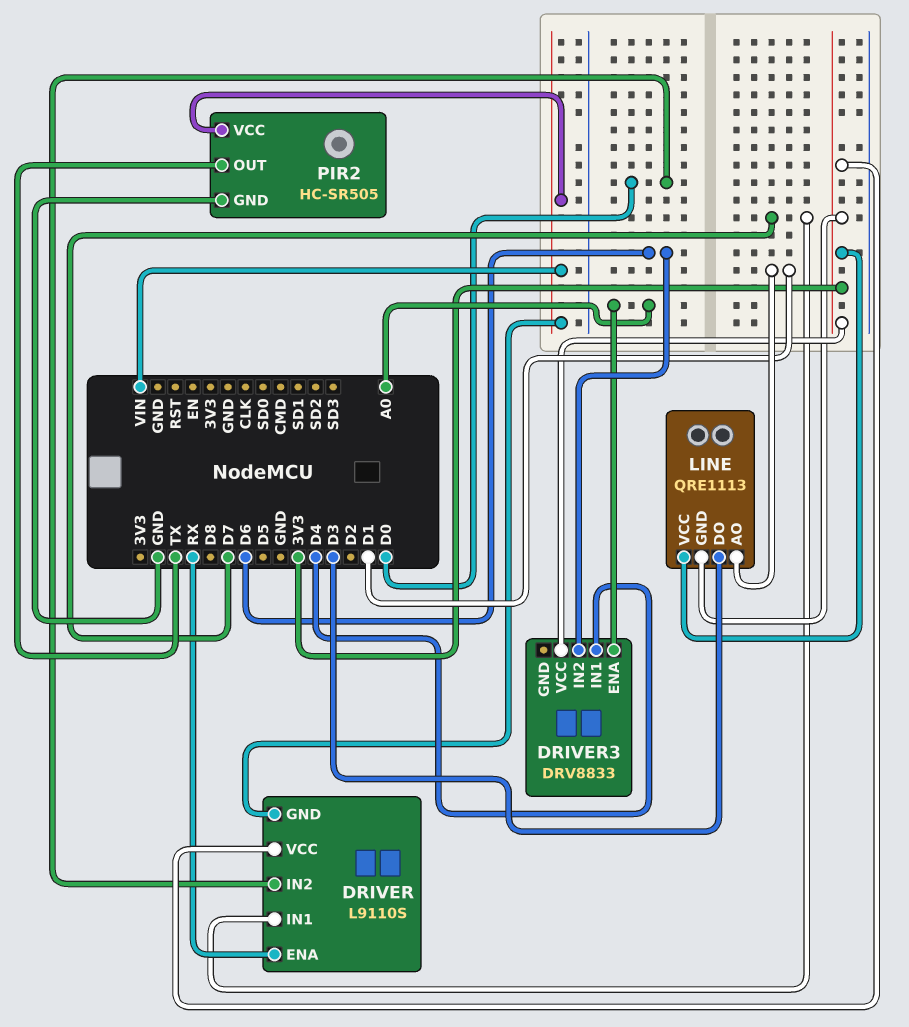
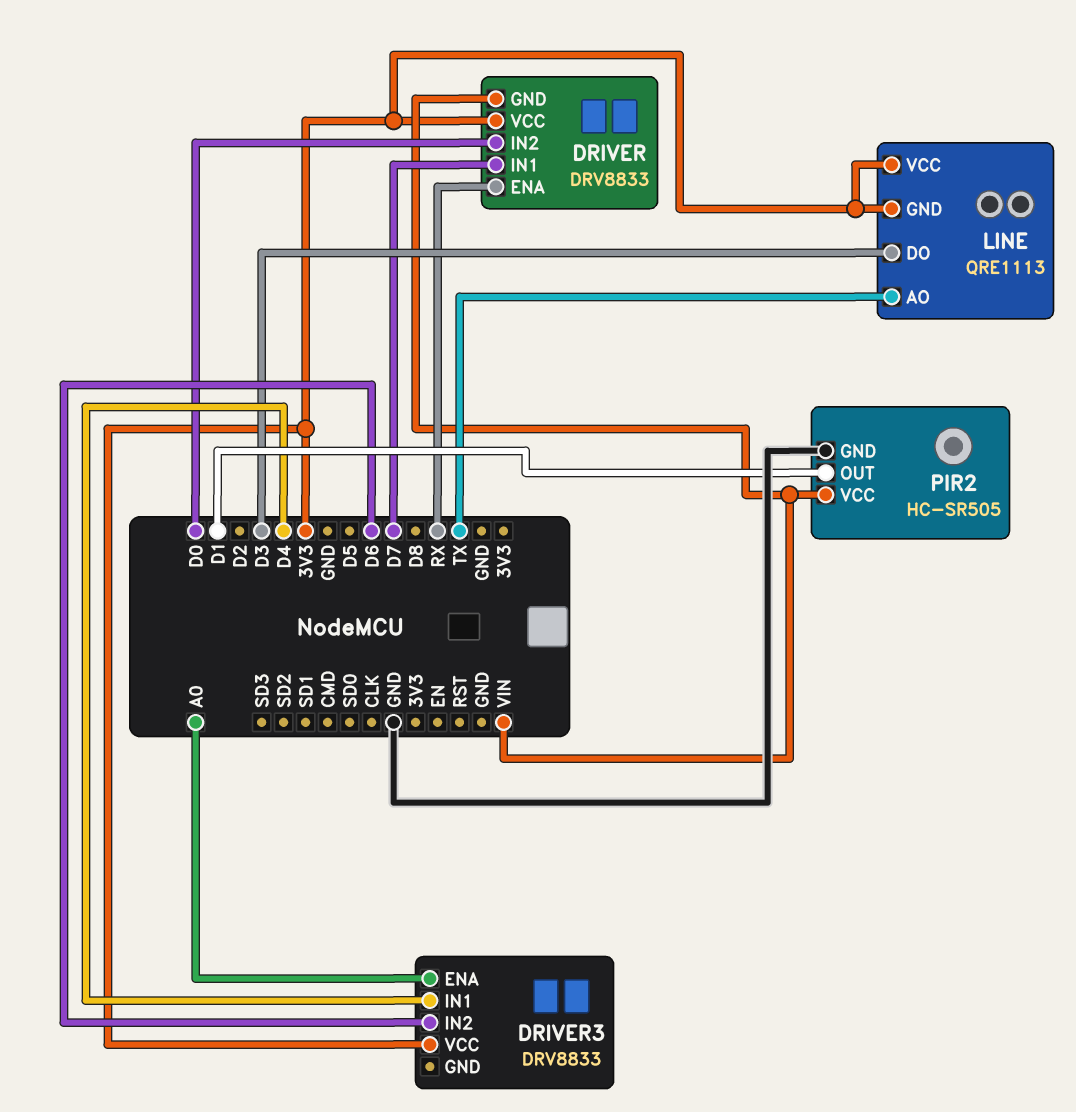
DRIVER: L9110S -> DRV8833
LINE pin AO: D1 -> TX
PIR2 pin OUT: TX -> D1

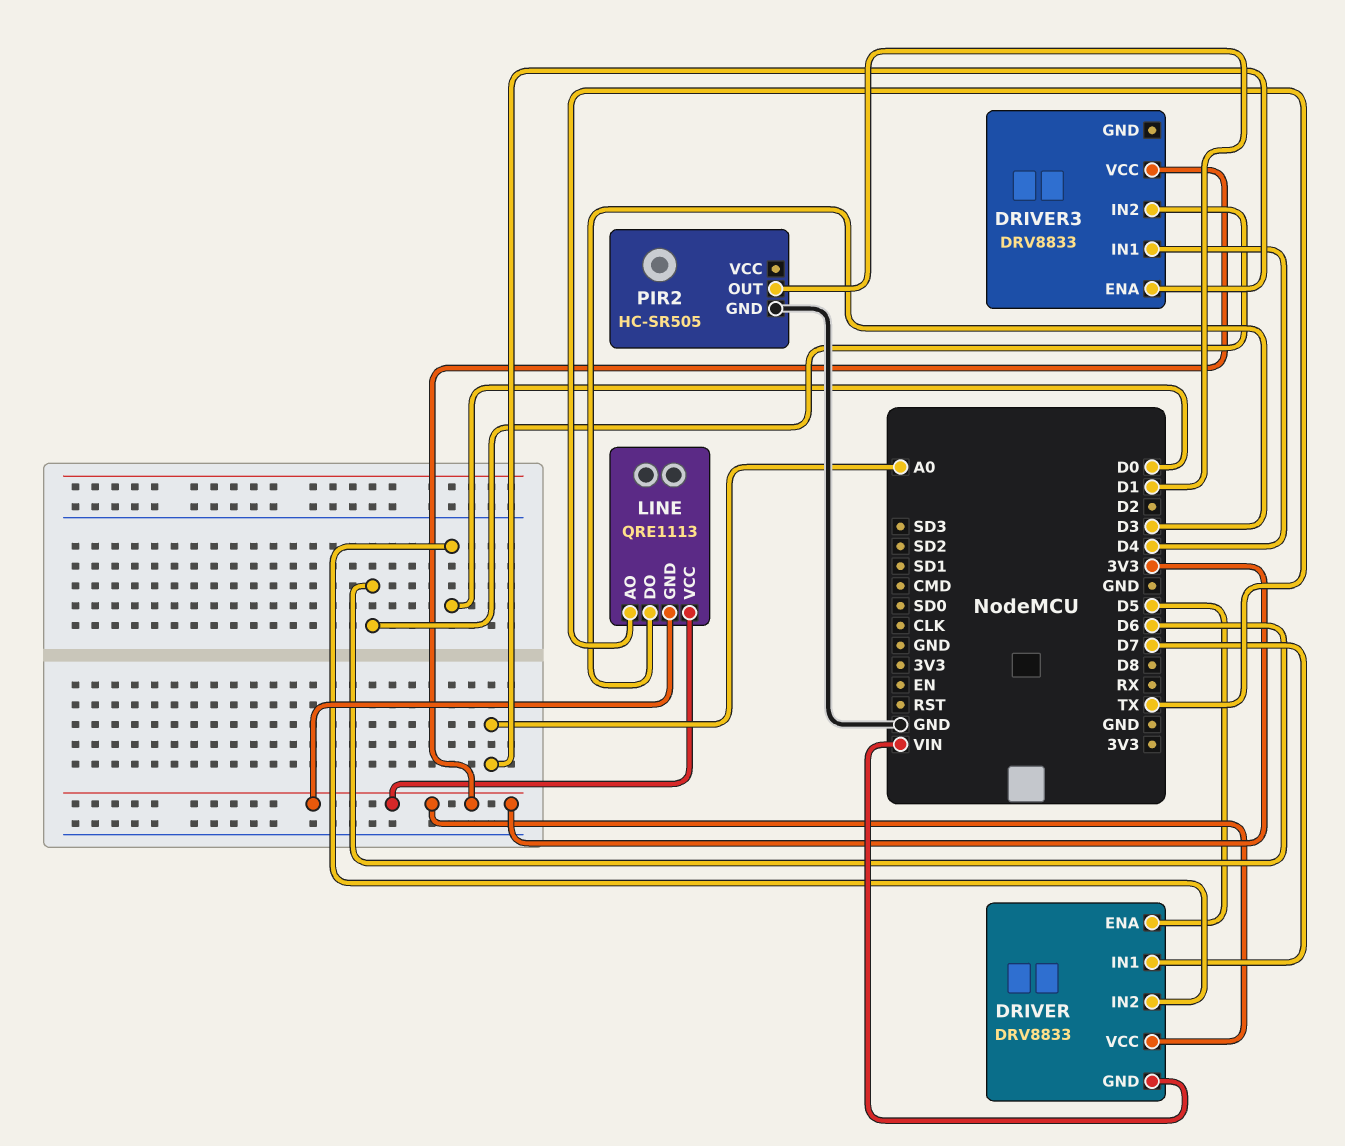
DRIVER pin ENA: RX -> D5
PIR2 pin VCC: VIN -> none

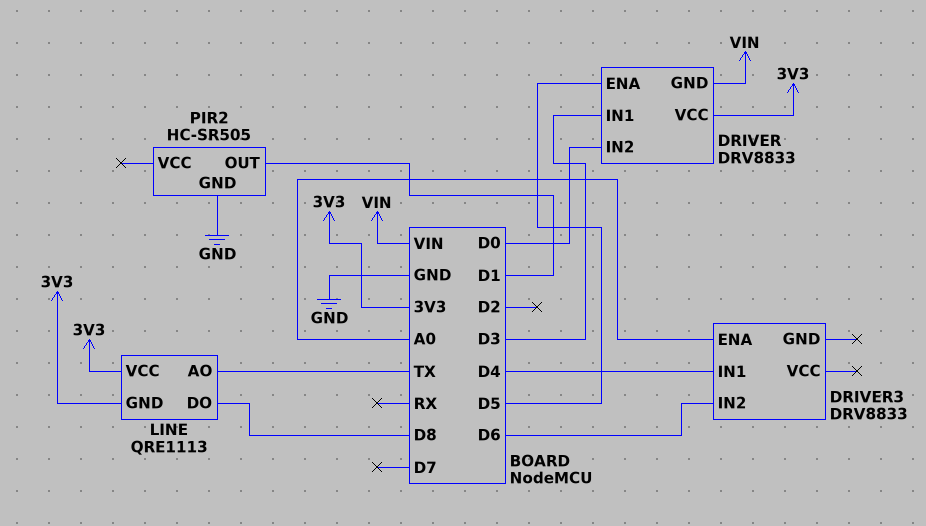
DRIVER pin IN1: D7 -> D3
DRIVER3 pin VCC: 3V3 -> none
LINE pin DO: D3 -> D8

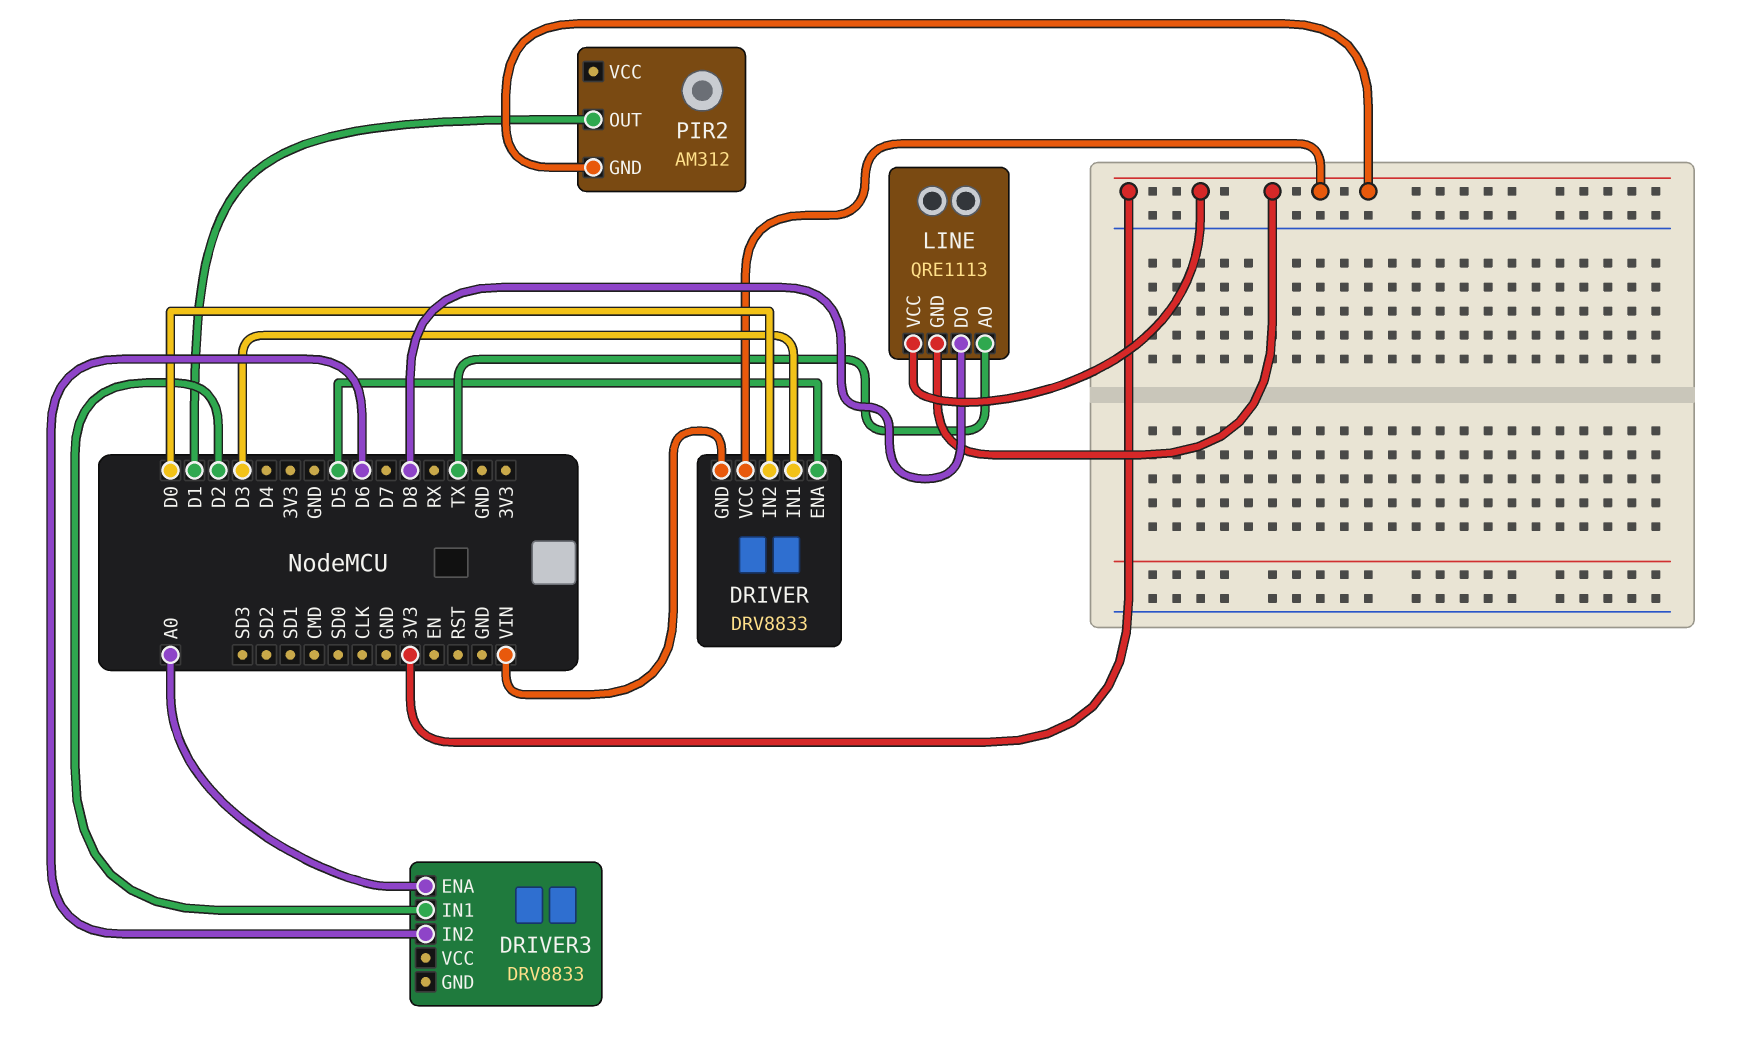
DRIVER3 pin IN1: D4 -> D2
PIR2: HC-SR505 -> AM312
PIR2 pin GND: GND -> 3V3

